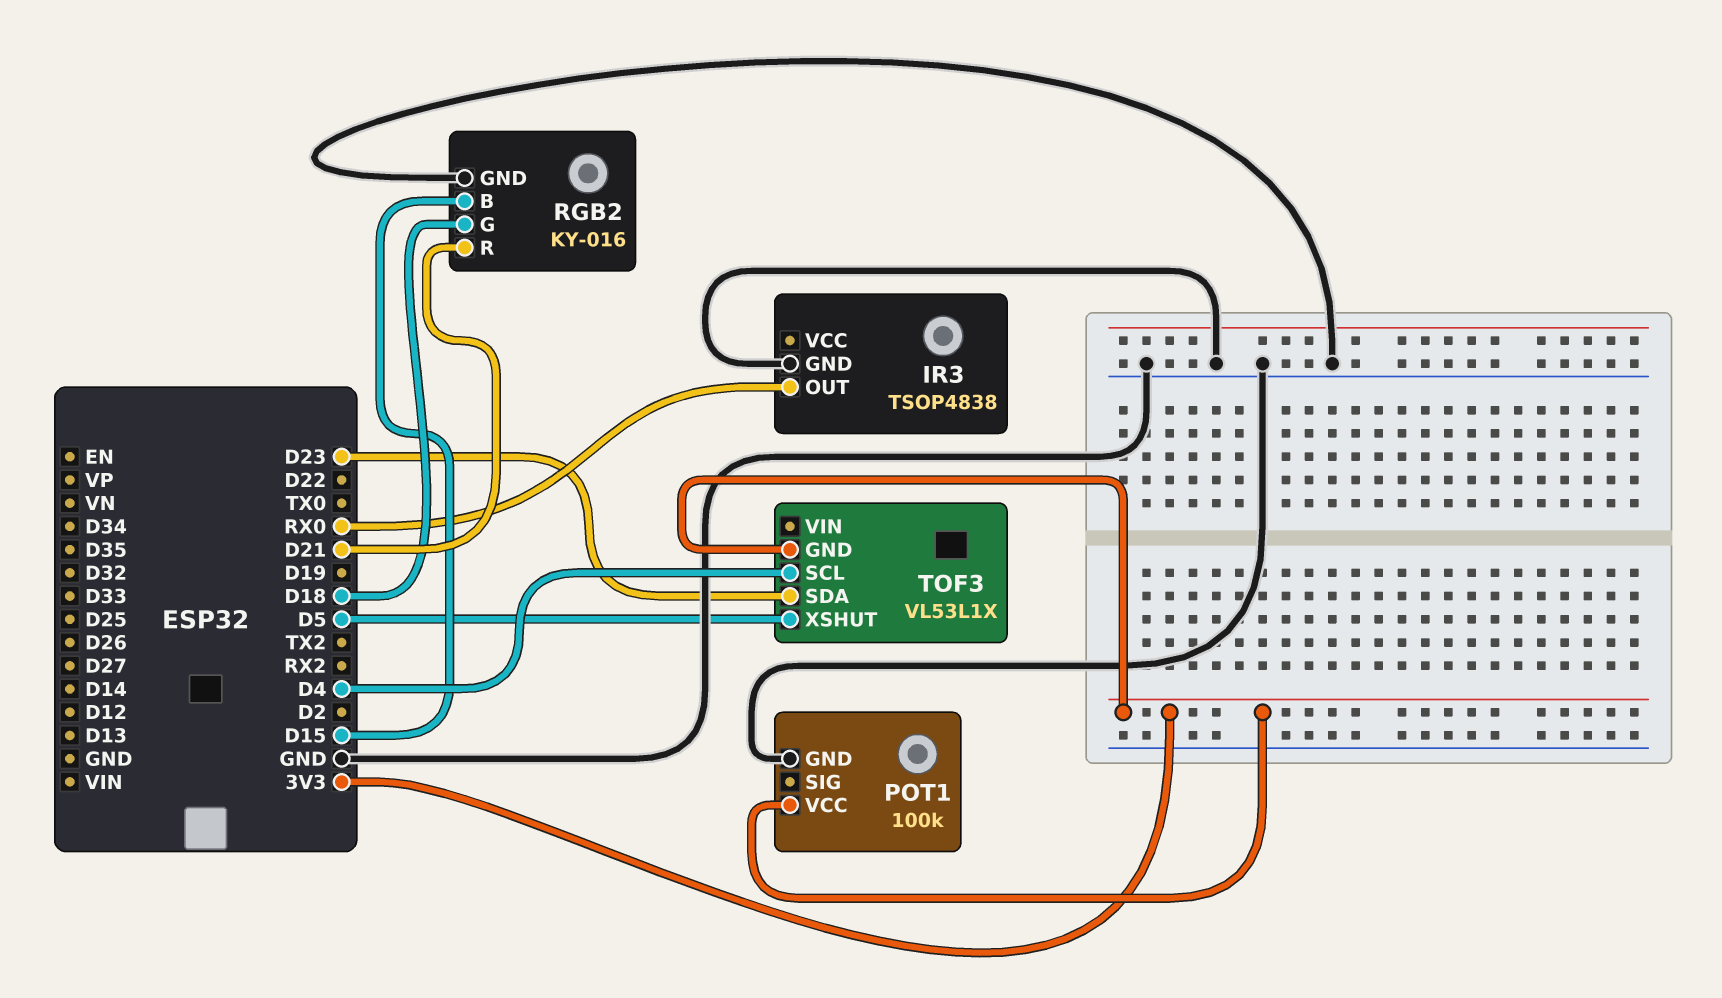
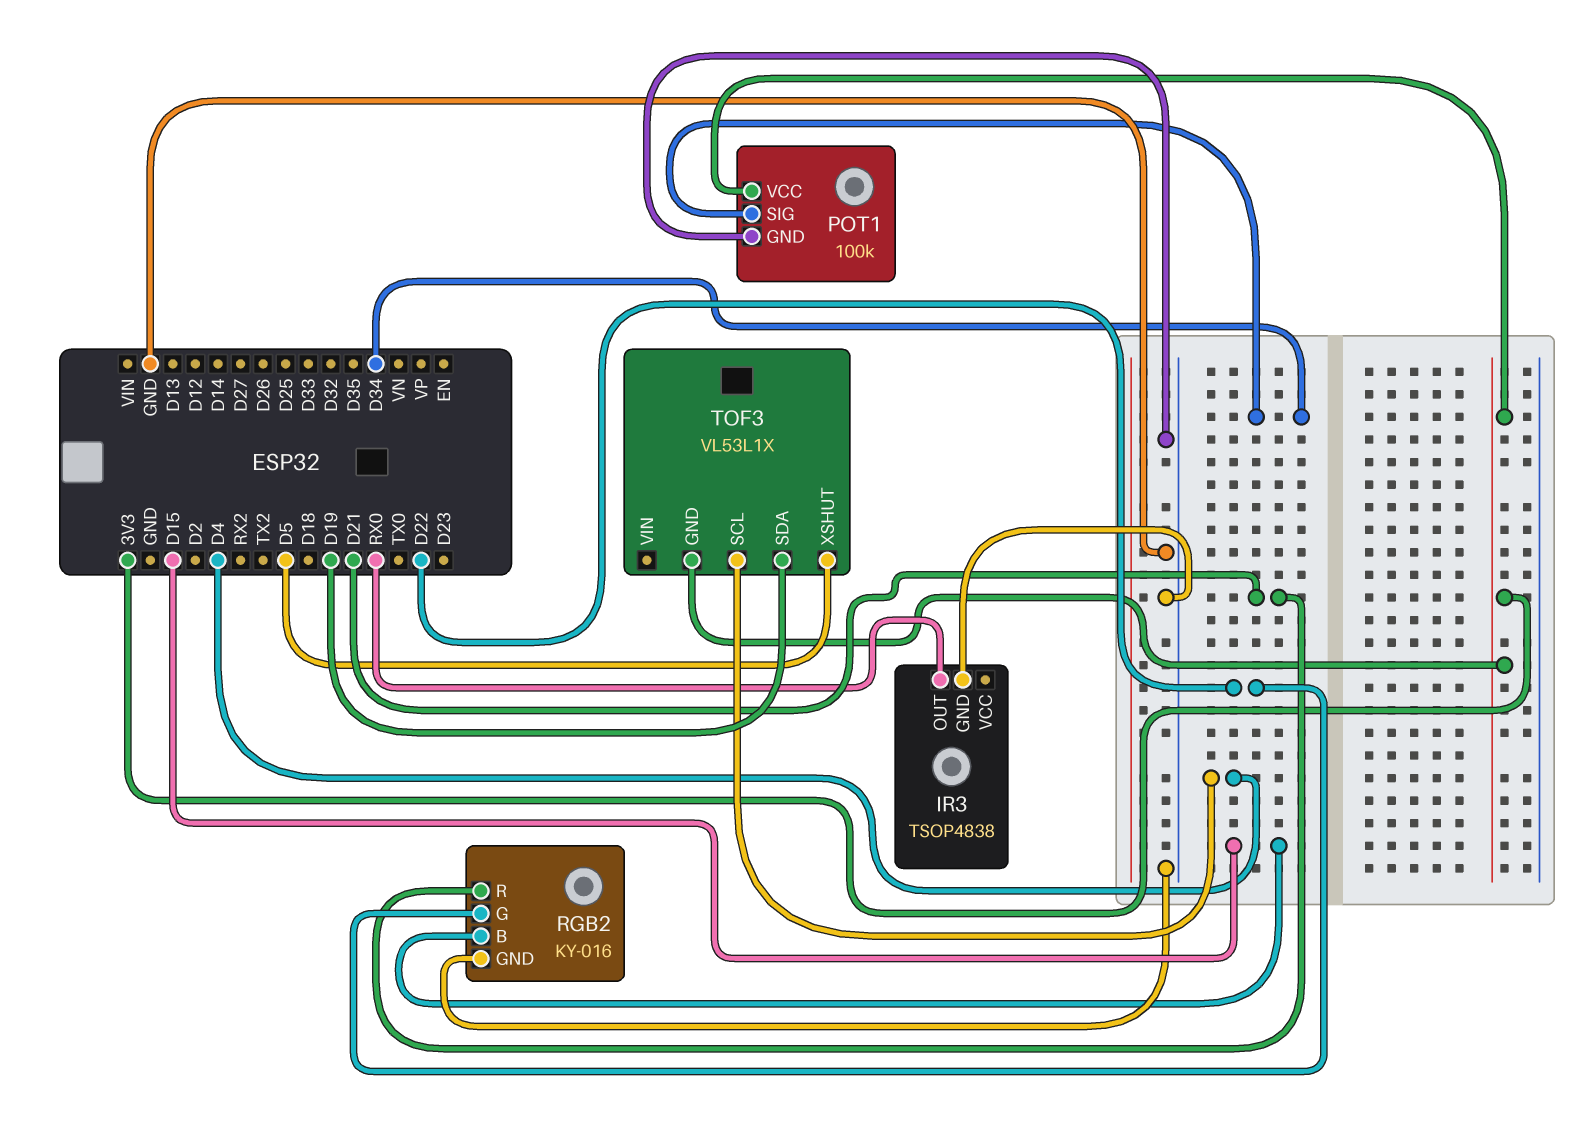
POT1 pin SIG: none -> D34
RGB2 pin G: D18 -> D22
TOF3 pin SDA: D23 -> D19

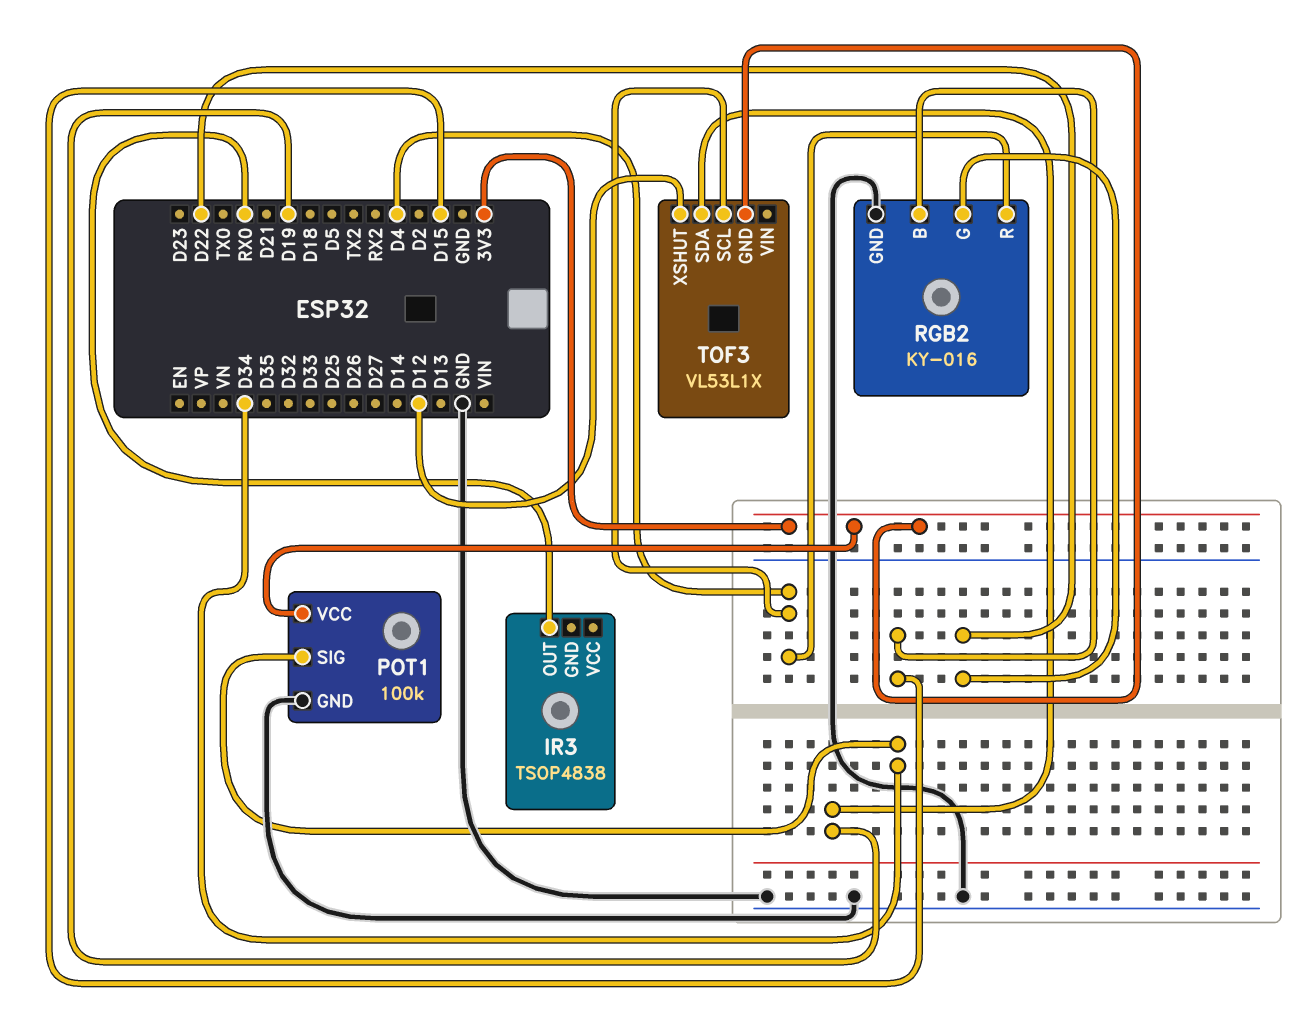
IR3 pin GND: GND -> none
RGB2 pin R: D21 -> D4
TOF3 pin XSHUT: D5 -> D12

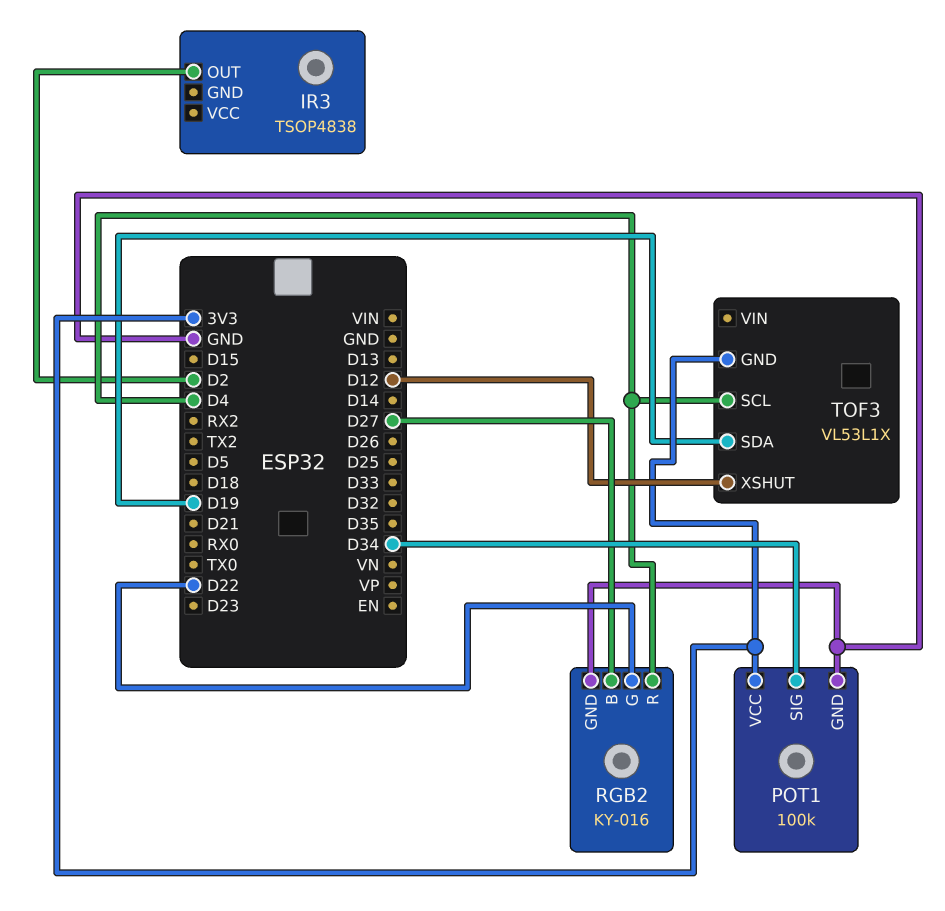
IR3 pin OUT: RX0 -> D2
RGB2 pin B: D15 -> D27

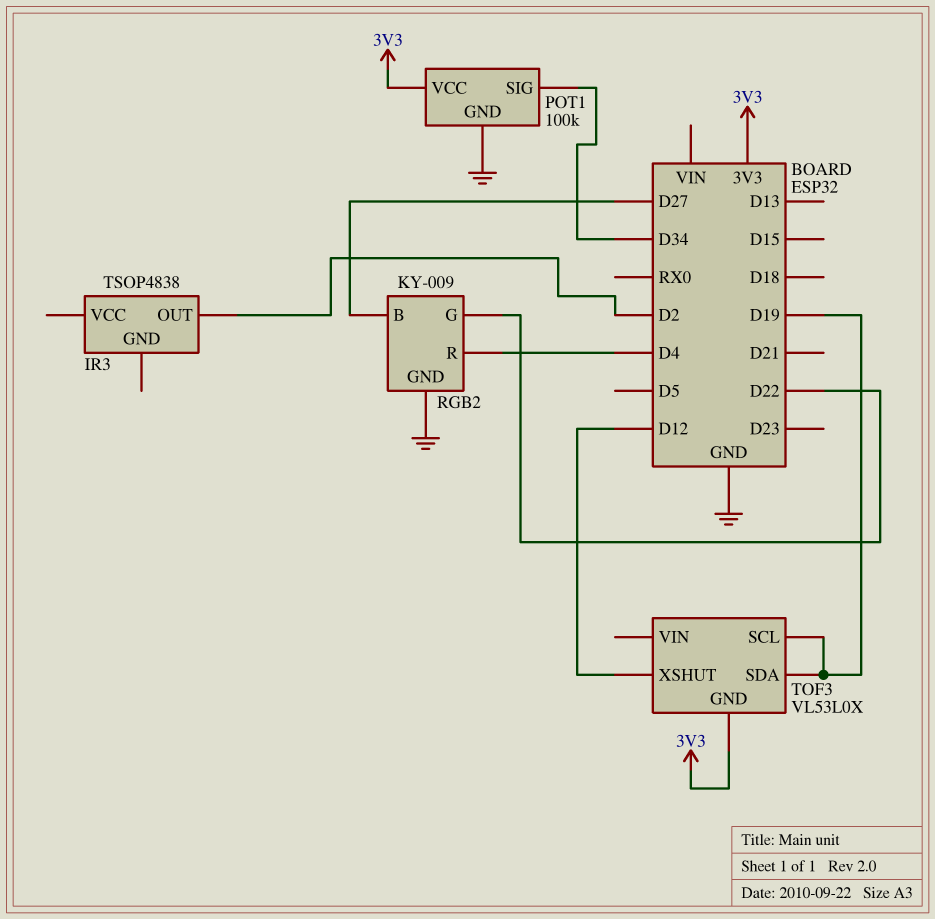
RGB2: KY-016 -> KY-009
TOF3: VL53L1X -> VL53L0X
TOF3 pin SCL: D4 -> D19

